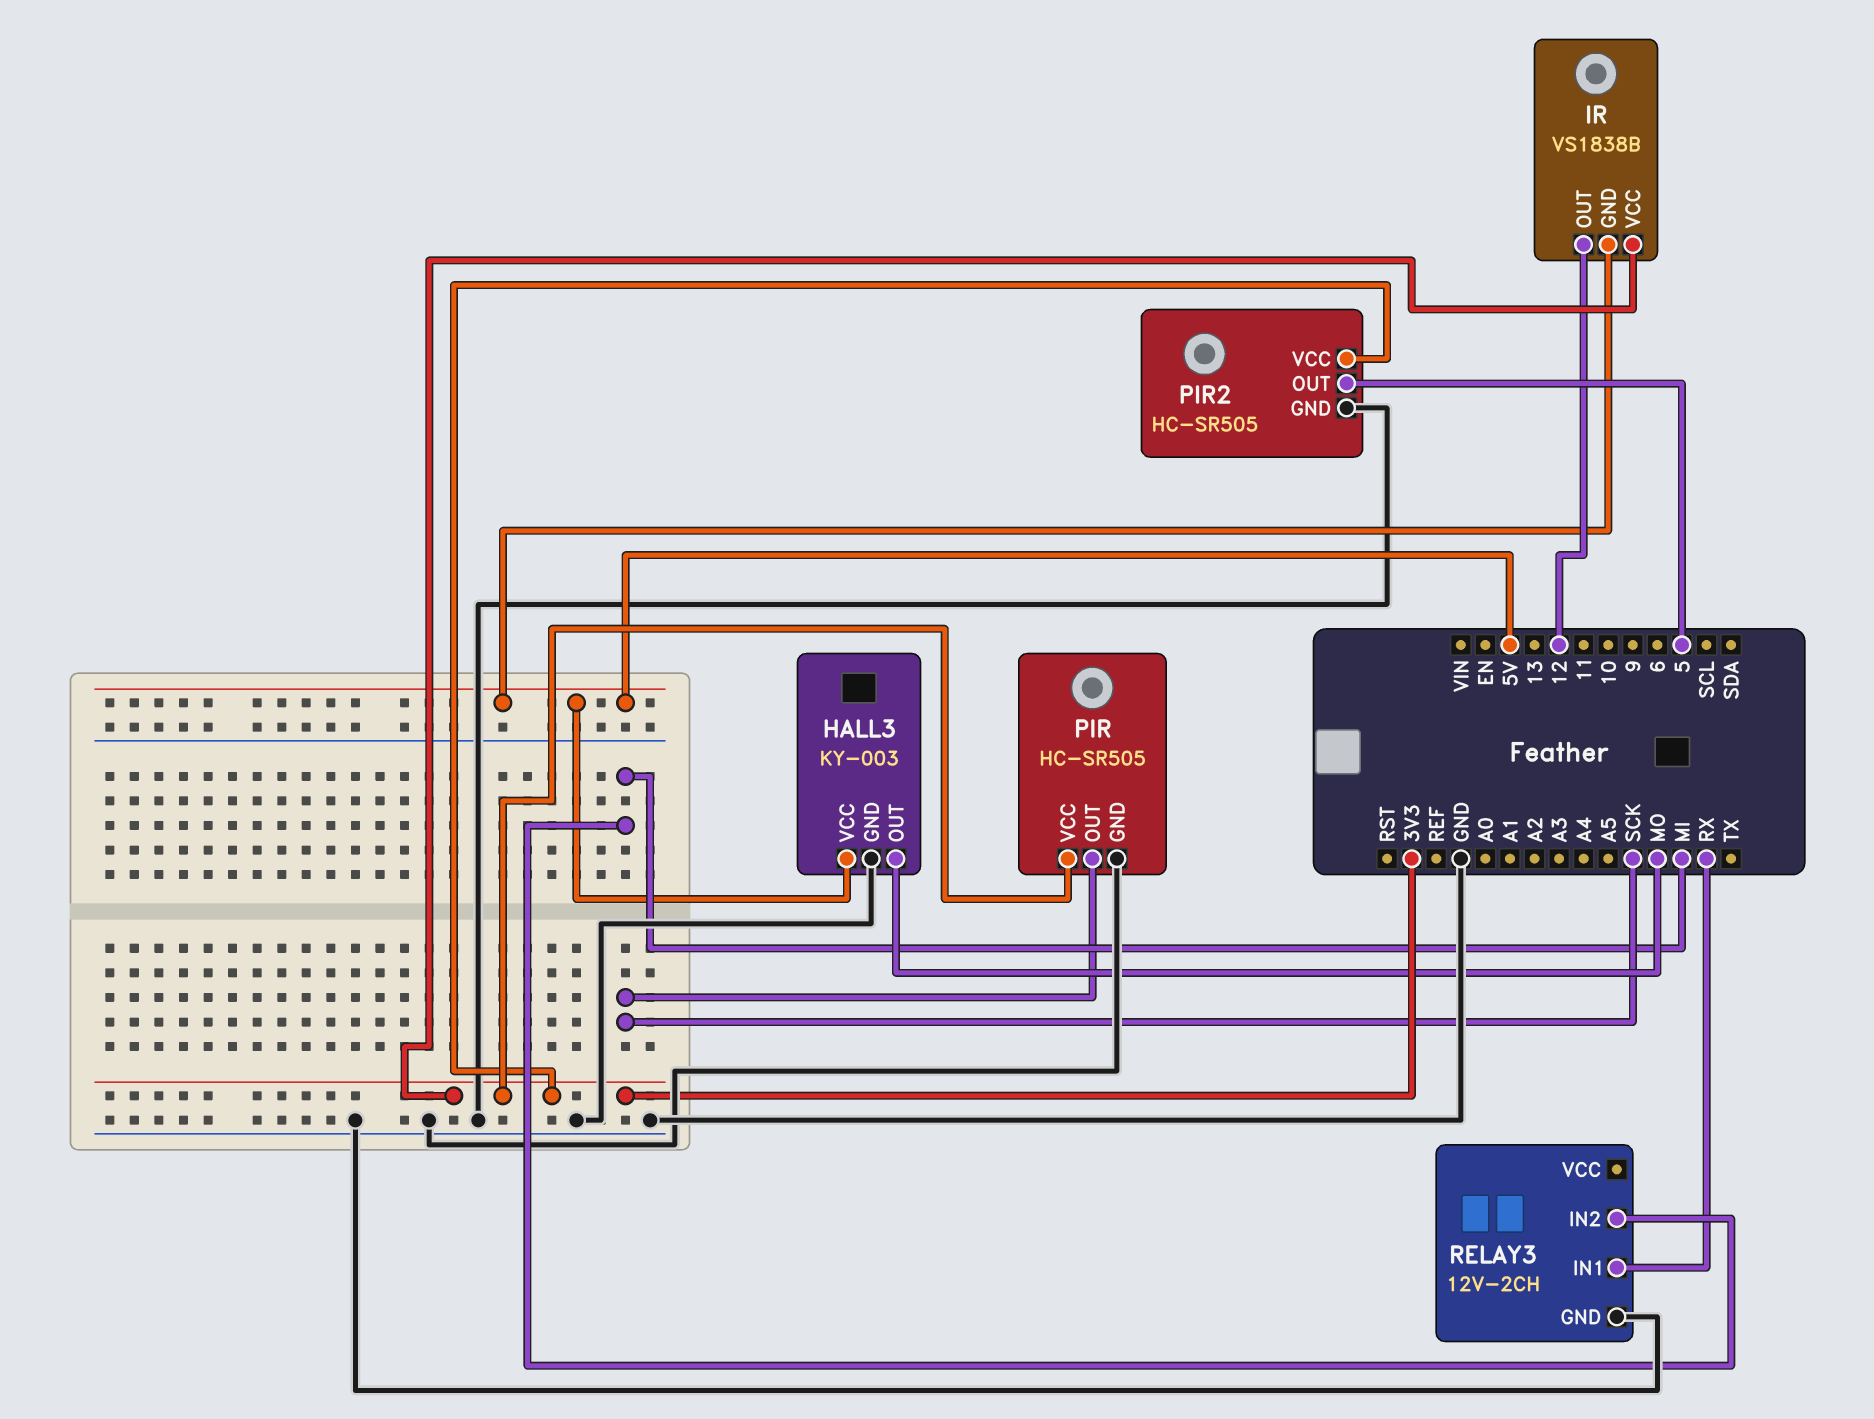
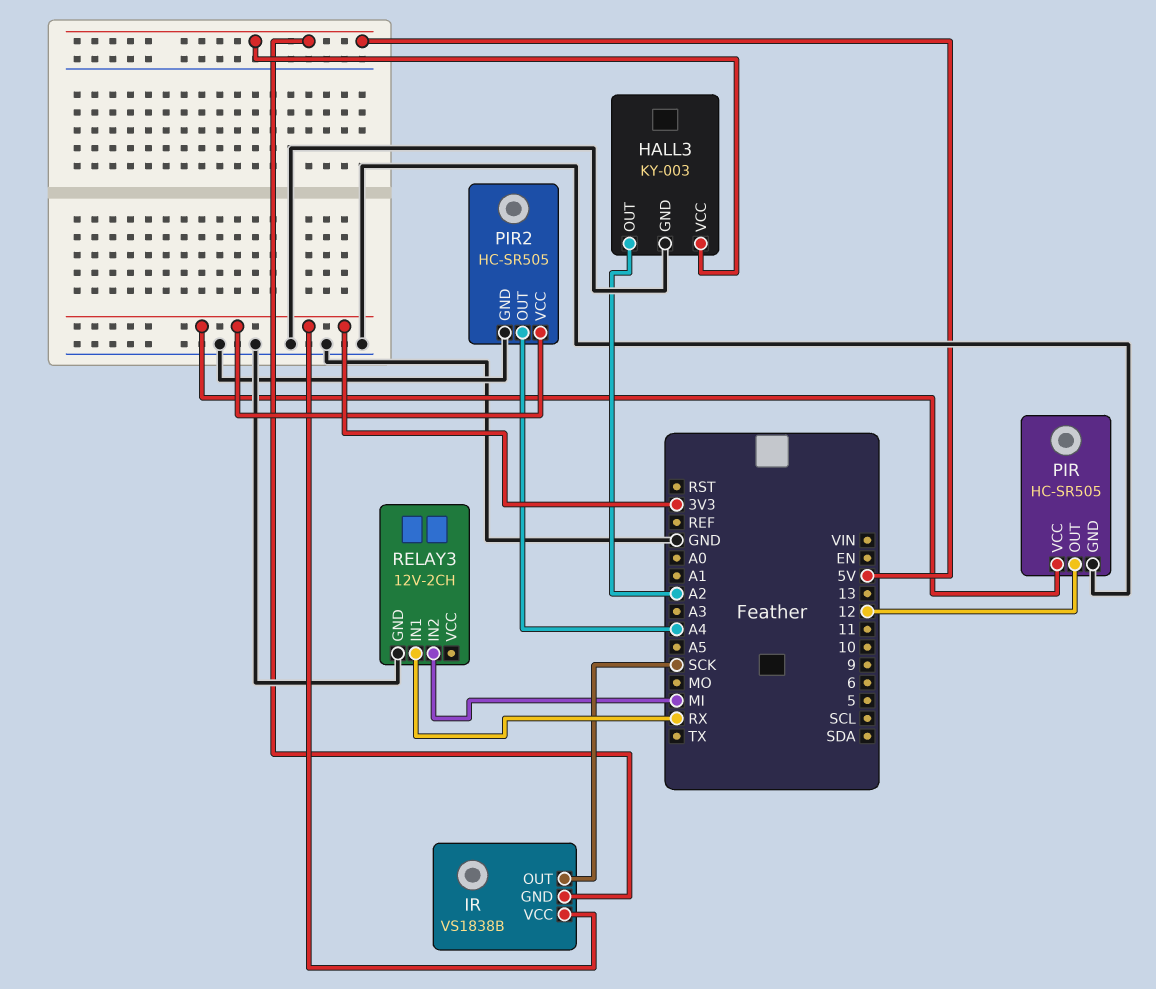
HALL3 pin OUT: MO -> A2
IR pin OUT: 12 -> SCK
PIR pin OUT: SCK -> 12
PIR2 pin OUT: 5 -> A4

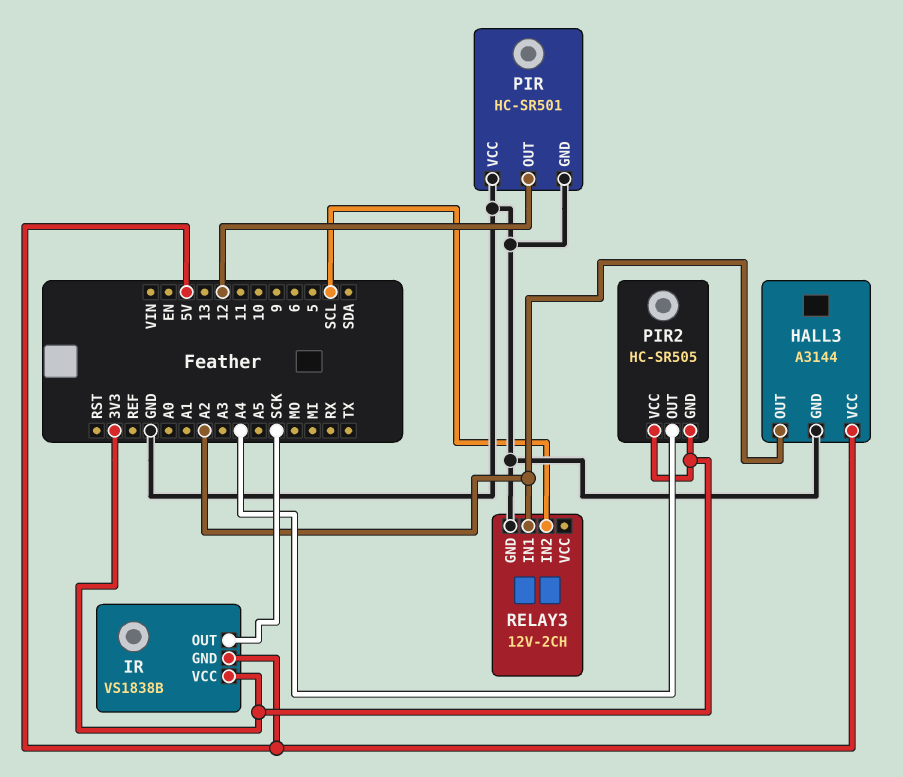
HALL3: KY-003 -> A3144
PIR: HC-SR505 -> HC-SR501
PIR pin VCC: 3V3 -> GND
PIR2 pin GND: GND -> 3V3
RELAY3 pin IN1: RX -> A2
RELAY3 pin IN2: MI -> SCL

